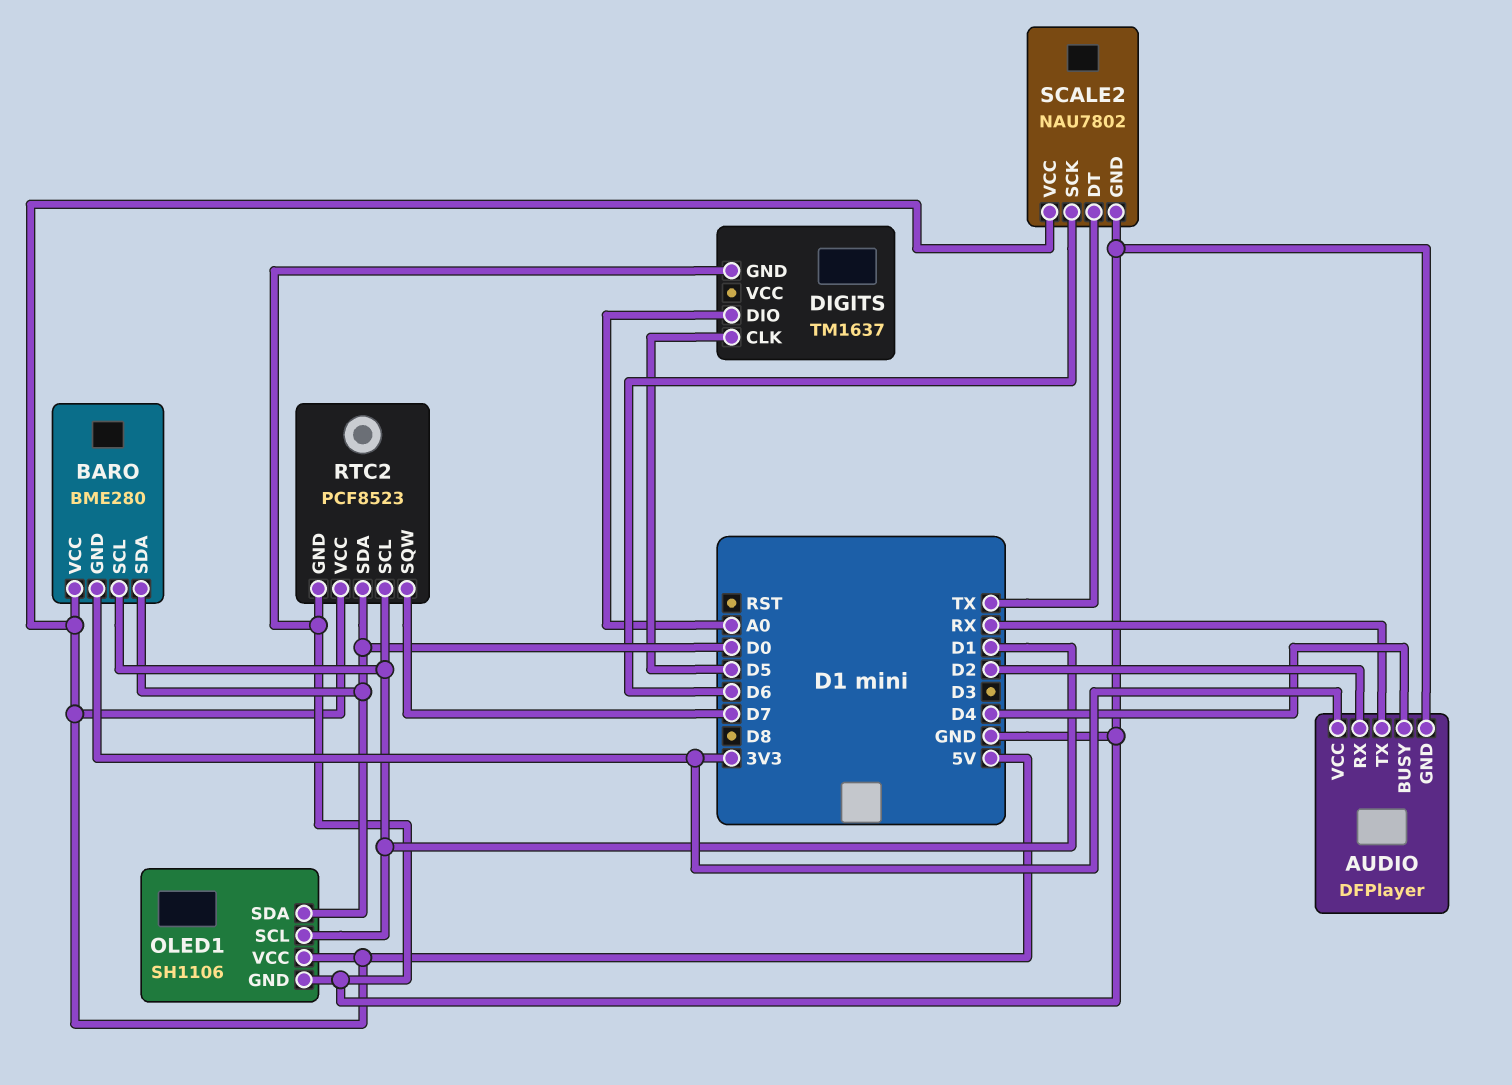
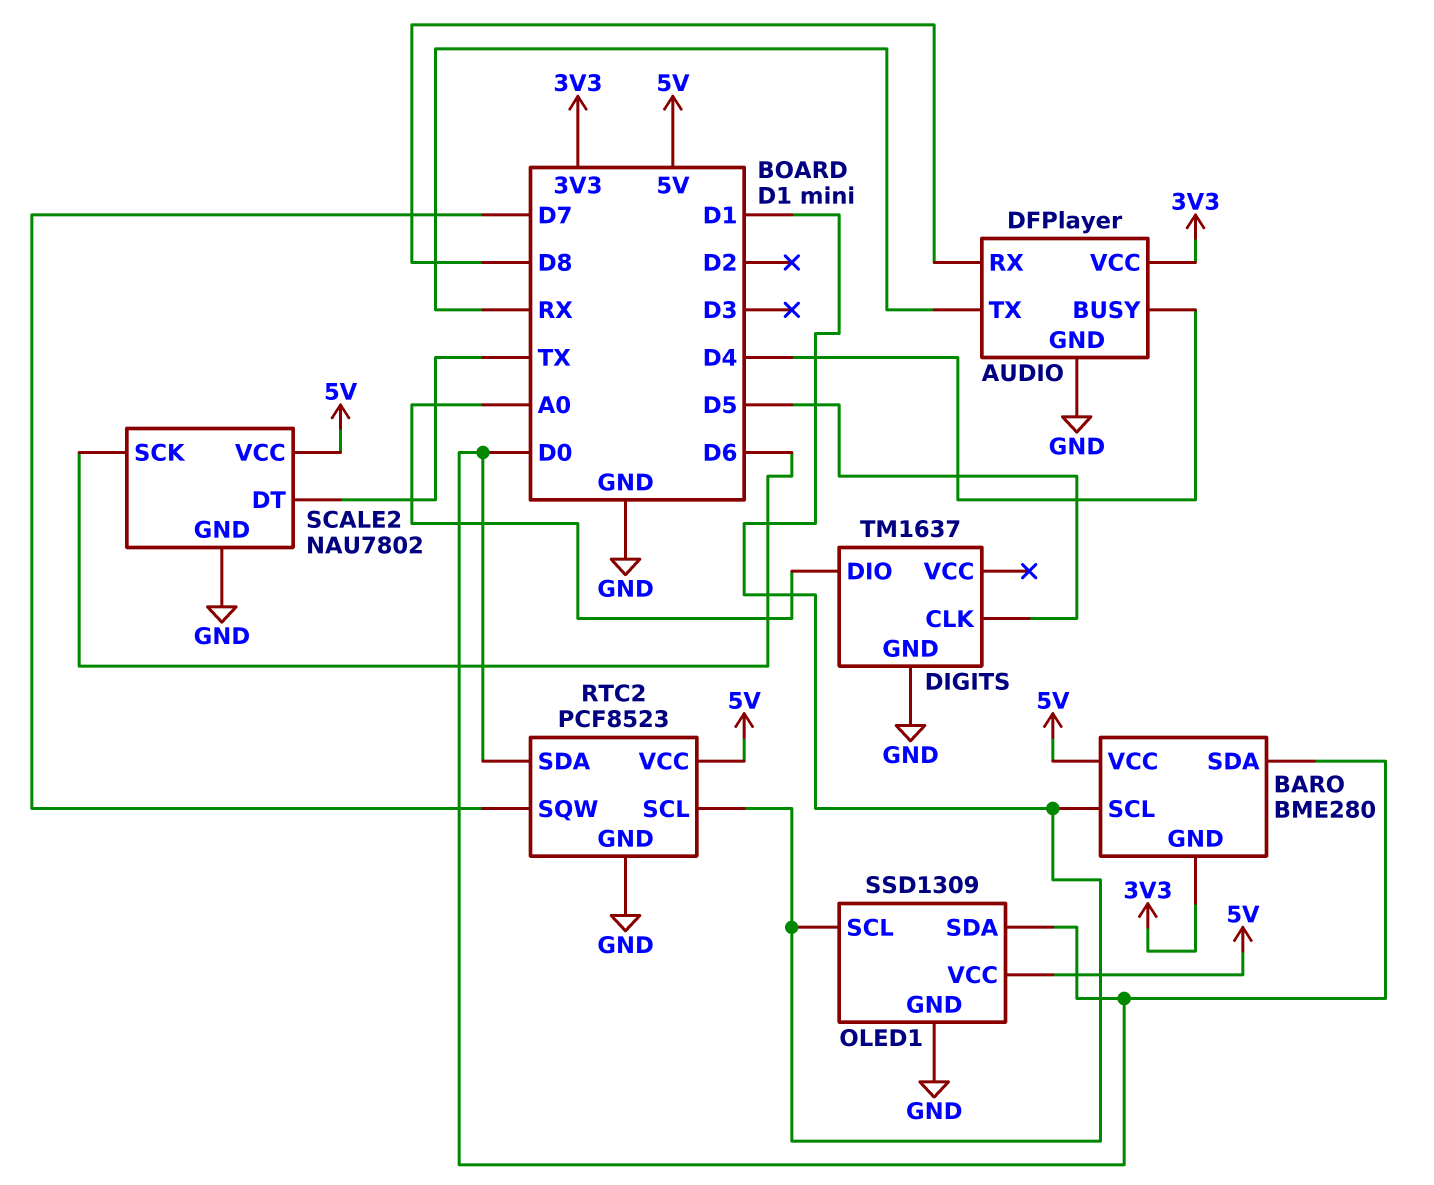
AUDIO pin RX: D2 -> D8
OLED1: SH1106 -> SSD1309

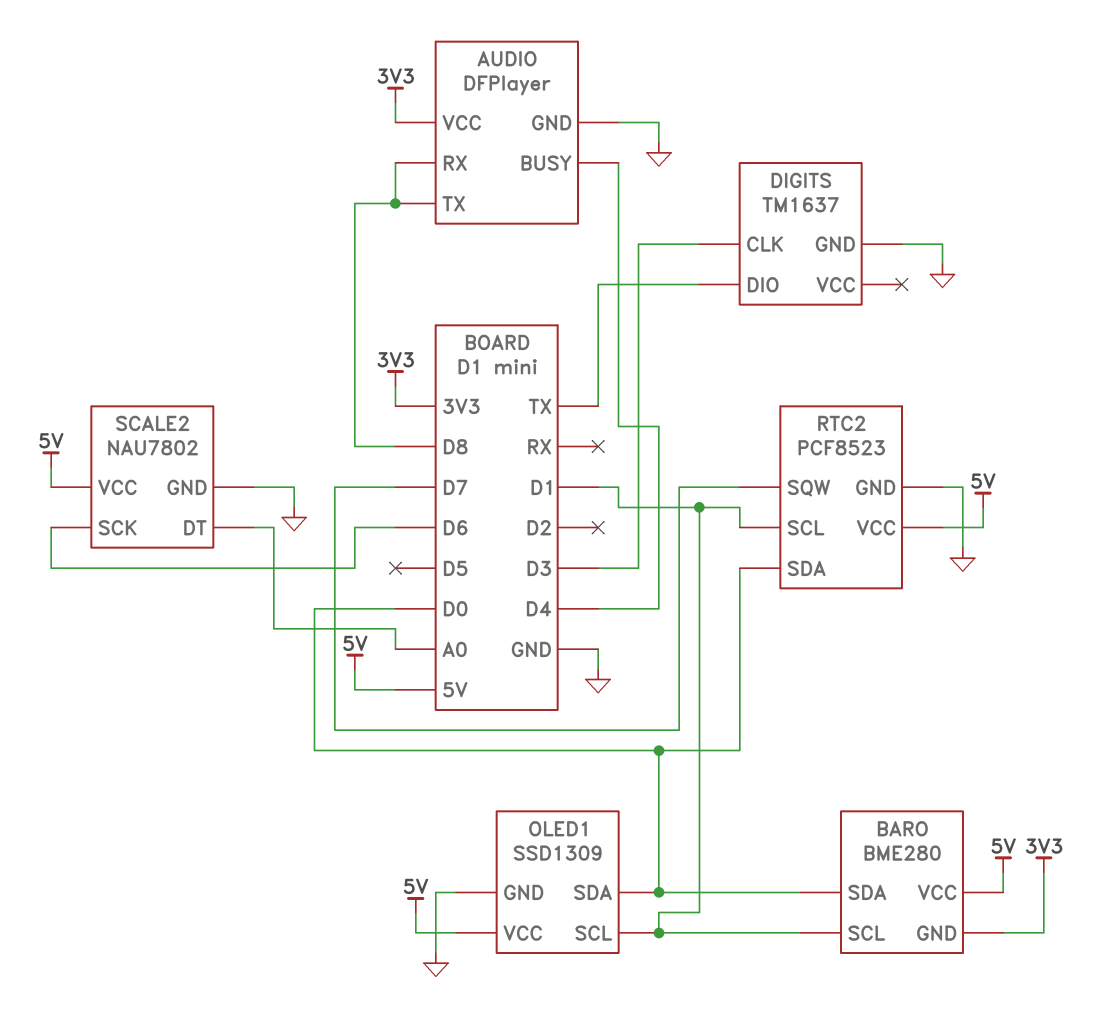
AUDIO pin TX: RX -> D8
DIGITS pin CLK: D5 -> D3
DIGITS pin DIO: A0 -> TX
SCALE2 pin DT: TX -> A0

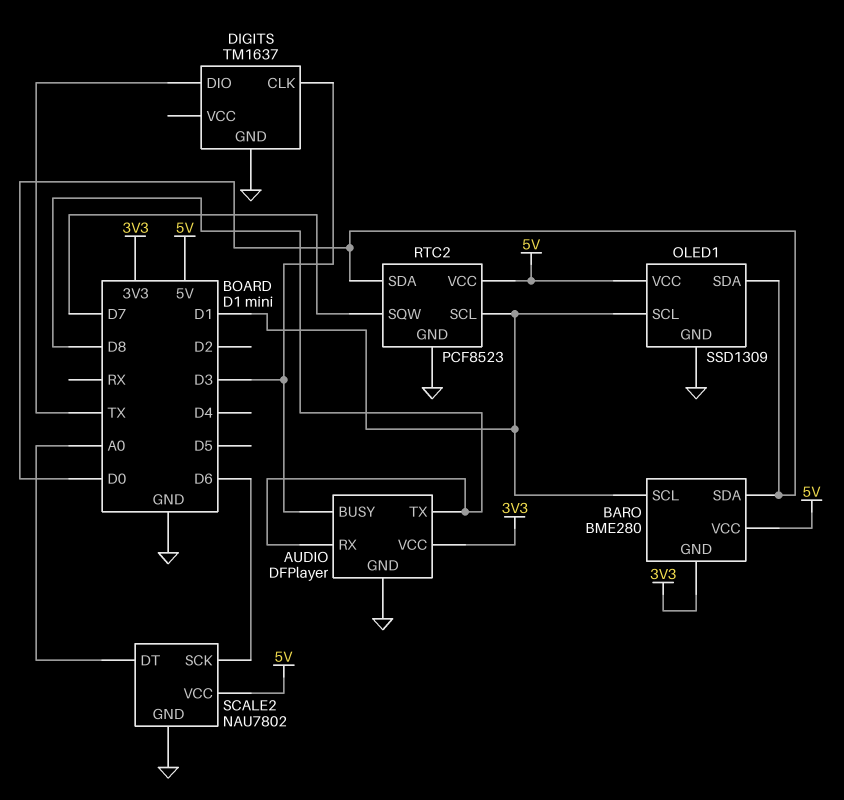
AUDIO pin BUSY: D4 -> D3

